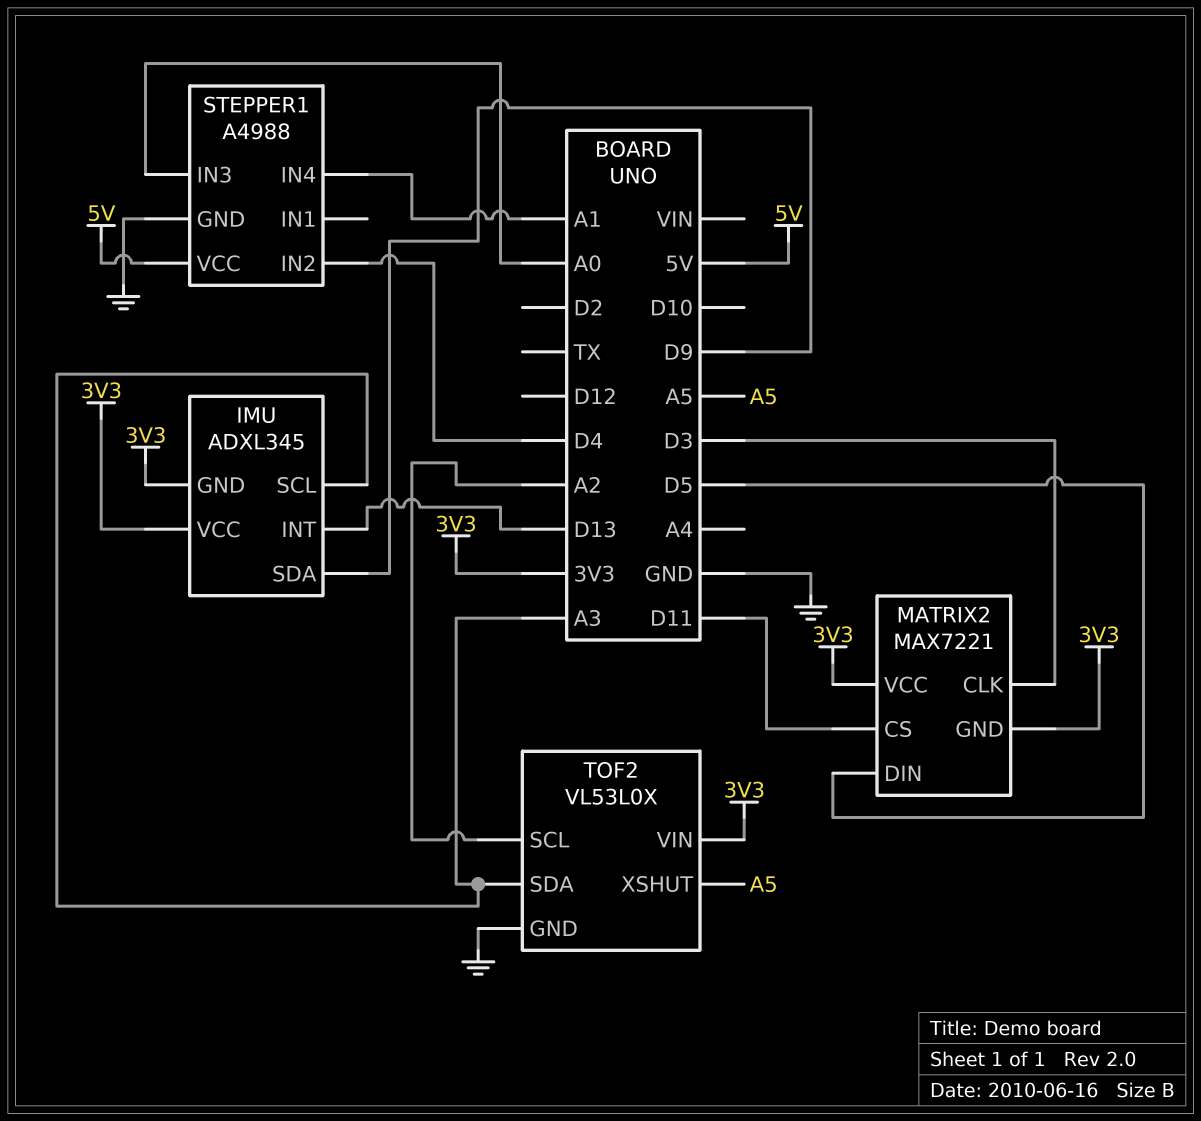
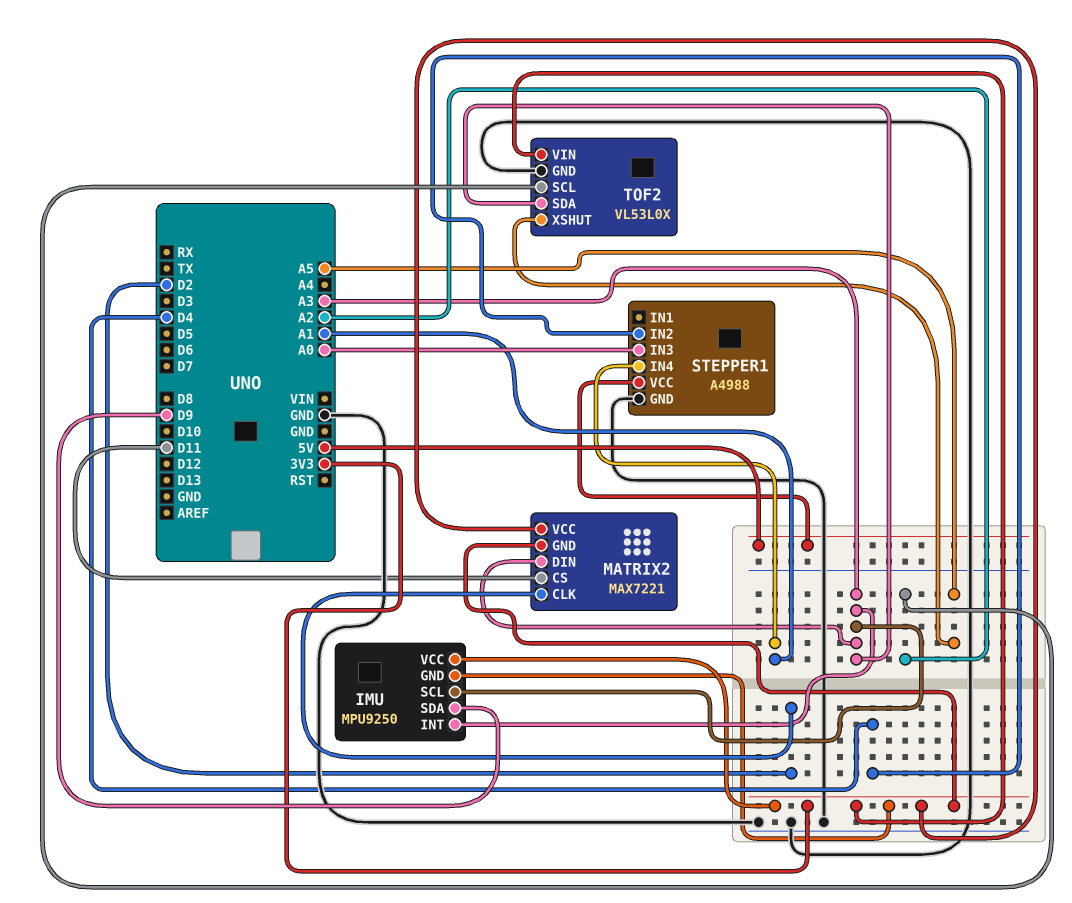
IMU: ADXL345 -> MPU9250
IMU pin INT: D13 -> A3
MATRIX2 pin CLK: D3 -> D2
MATRIX2 pin DIN: D5 -> A3

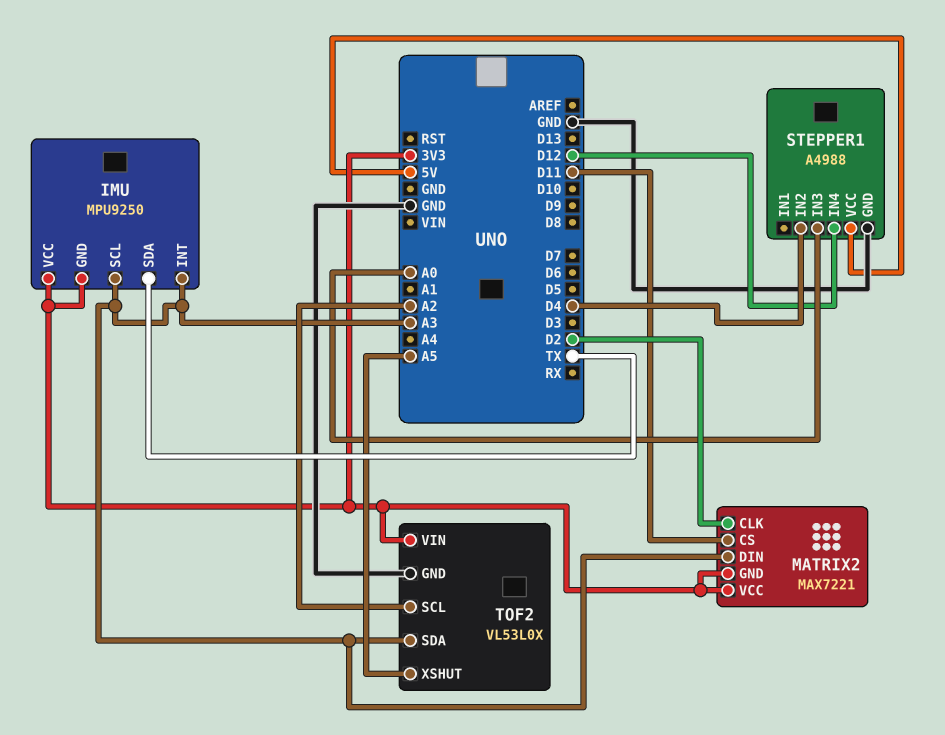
IMU pin SDA: D9 -> TX
STEPPER1 pin IN4: A1 -> D12

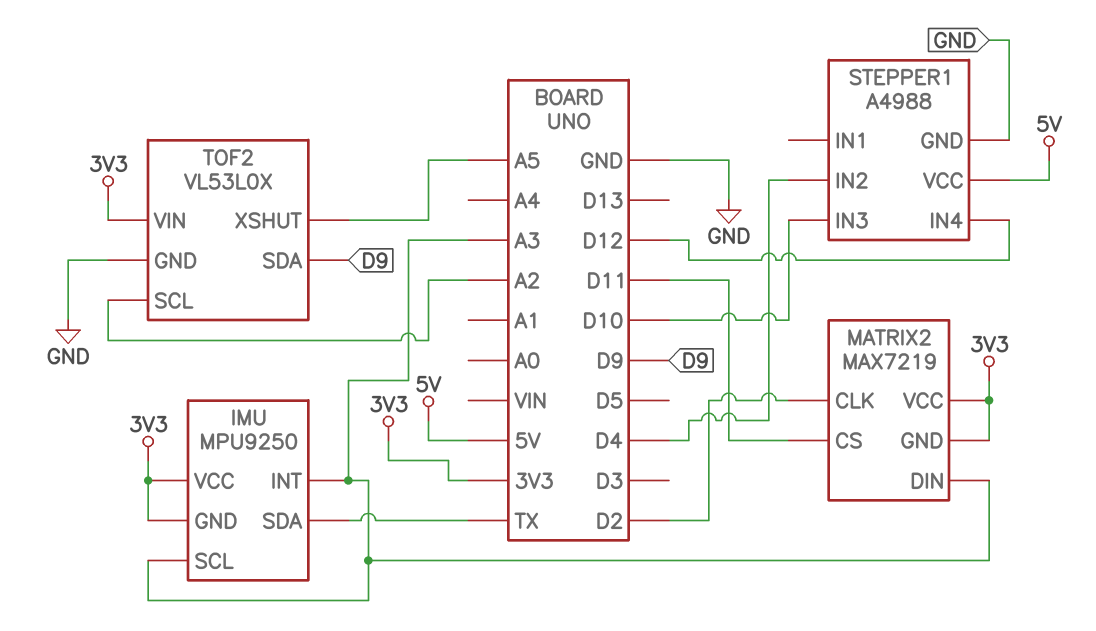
MATRIX2: MAX7221 -> MAX7219
STEPPER1 pin IN3: A0 -> D10
TOF2 pin SDA: A3 -> D9

